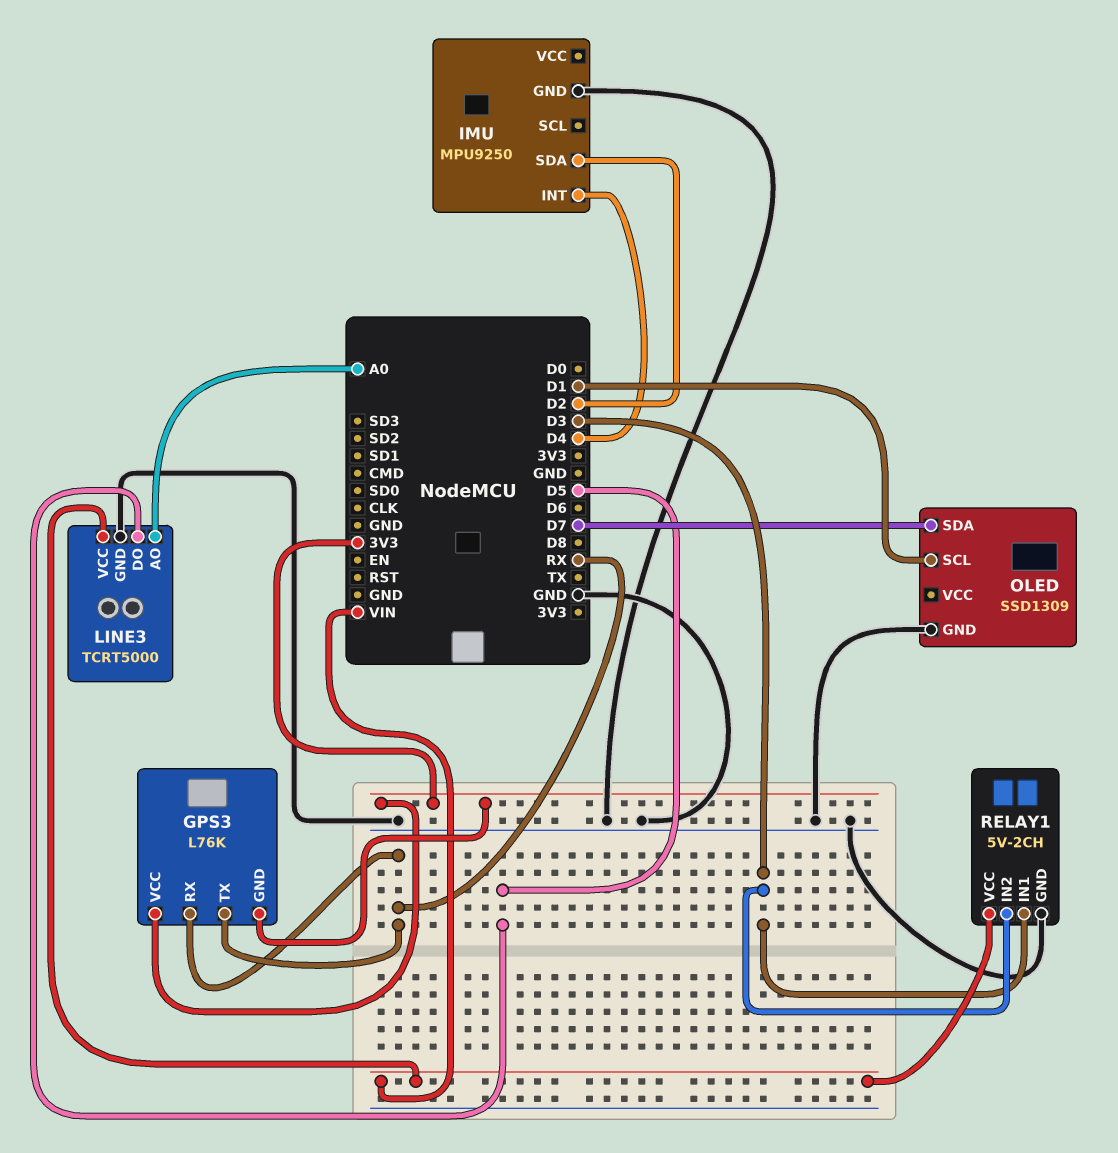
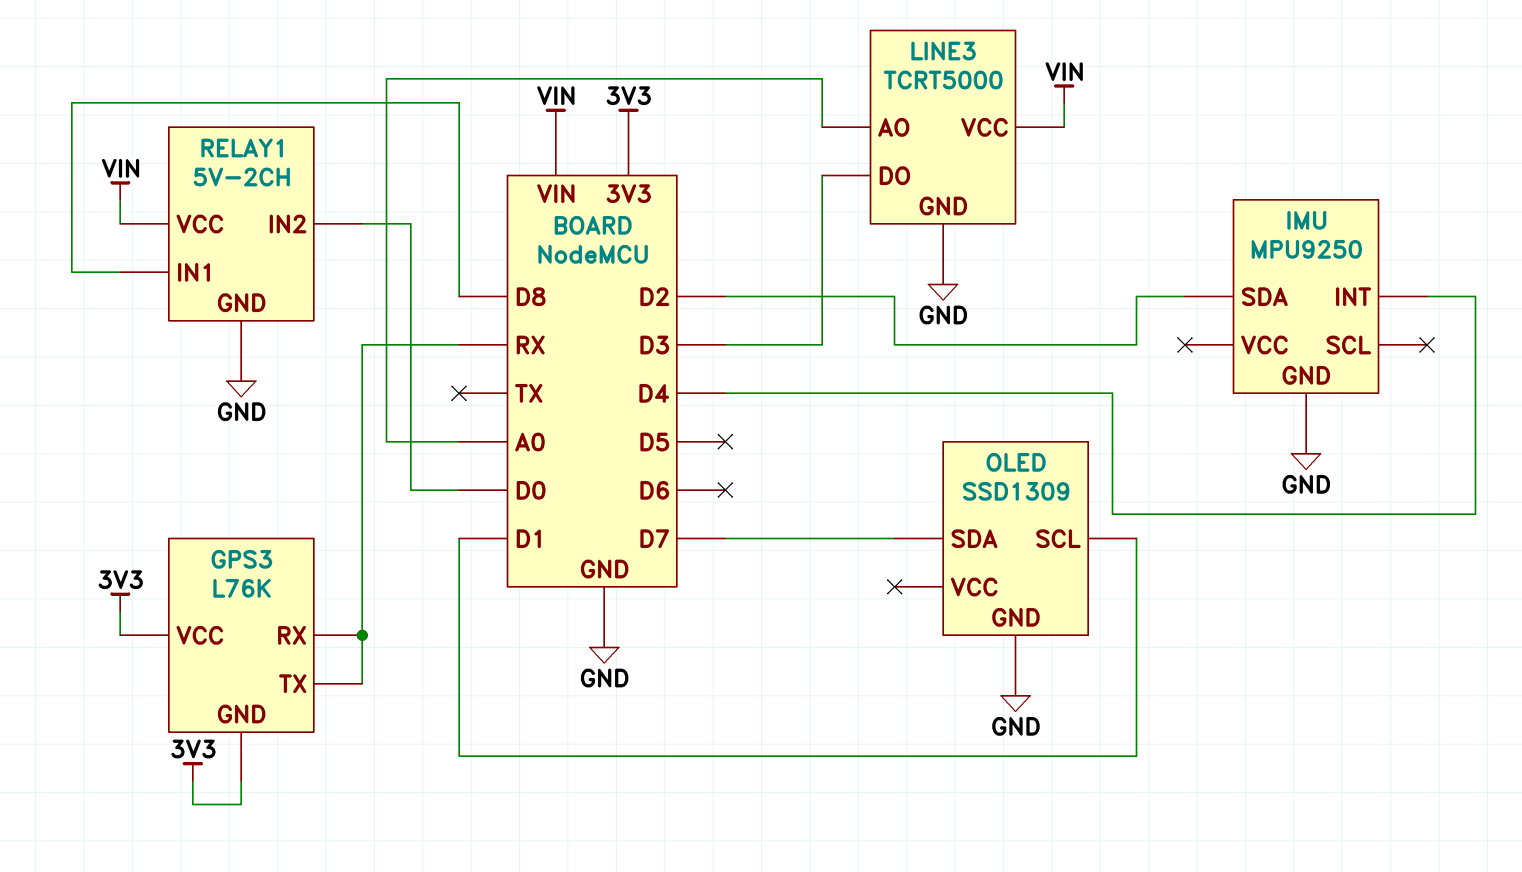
LINE3 pin DO: D5 -> D3
RELAY1 pin IN1: D3 -> D8
RELAY1 pin IN2: D3 -> D0

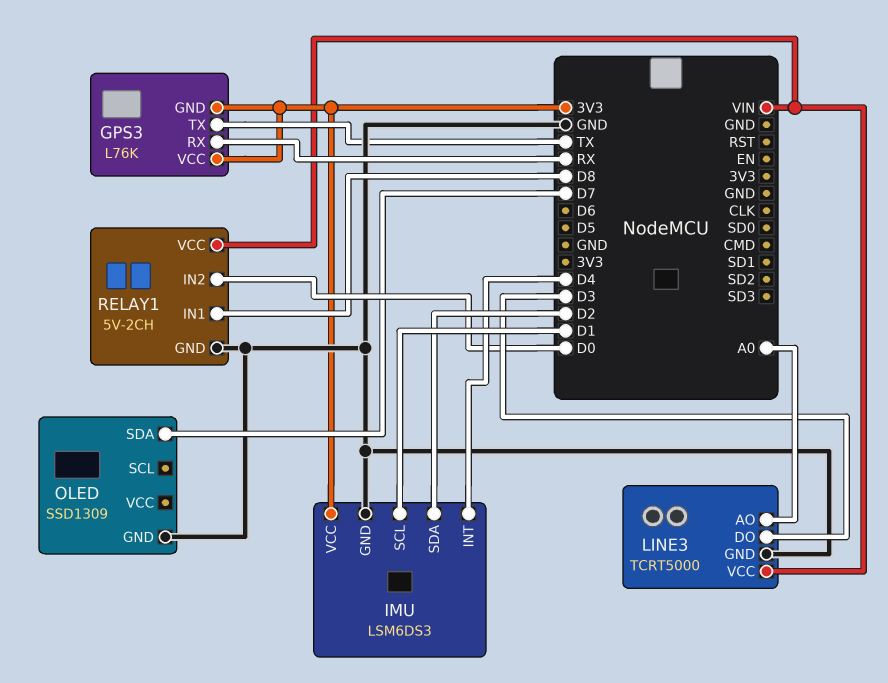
GPS3 pin TX: RX -> TX
IMU: MPU9250 -> LSM6DS3
IMU pin SCL: none -> D1
IMU pin VCC: none -> 3V3
OLED pin SCL: D1 -> none

